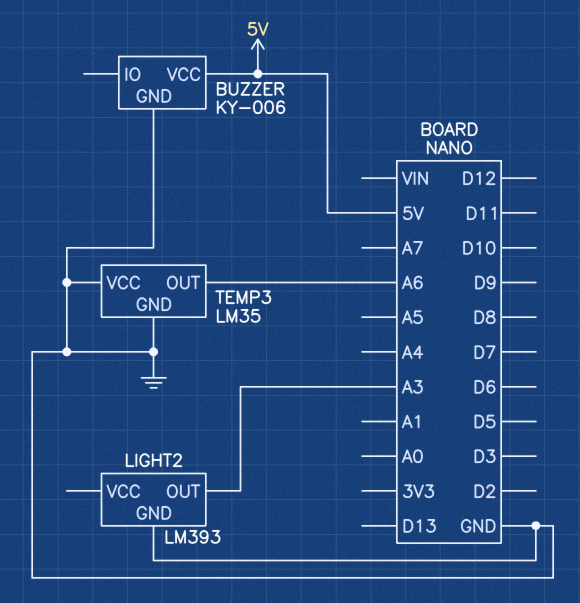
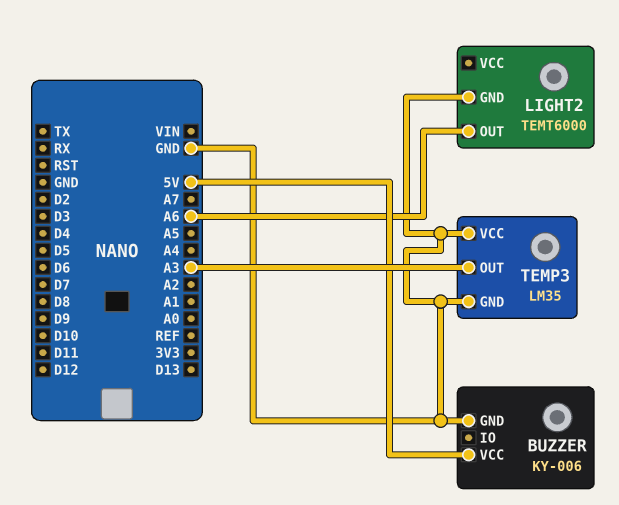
LIGHT2: LM393 -> TEMT6000
LIGHT2 pin OUT: A3 -> A6
TEMP3 pin OUT: A6 -> A3

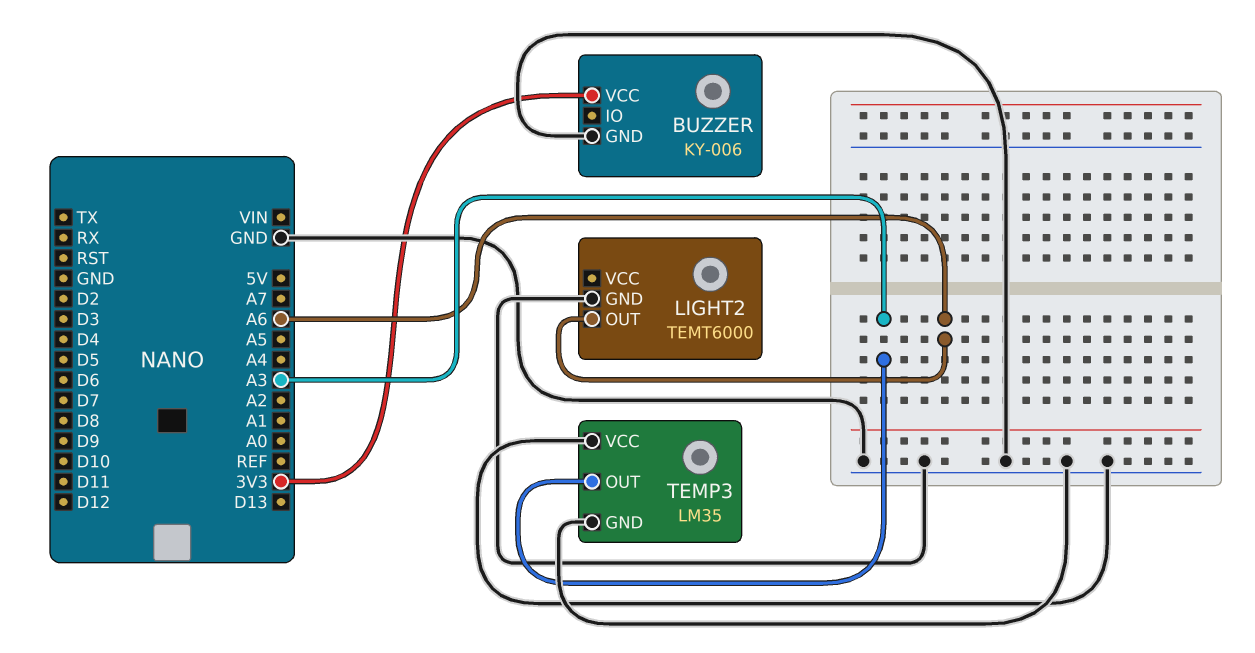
BUZZER pin VCC: 5V -> 3V3

